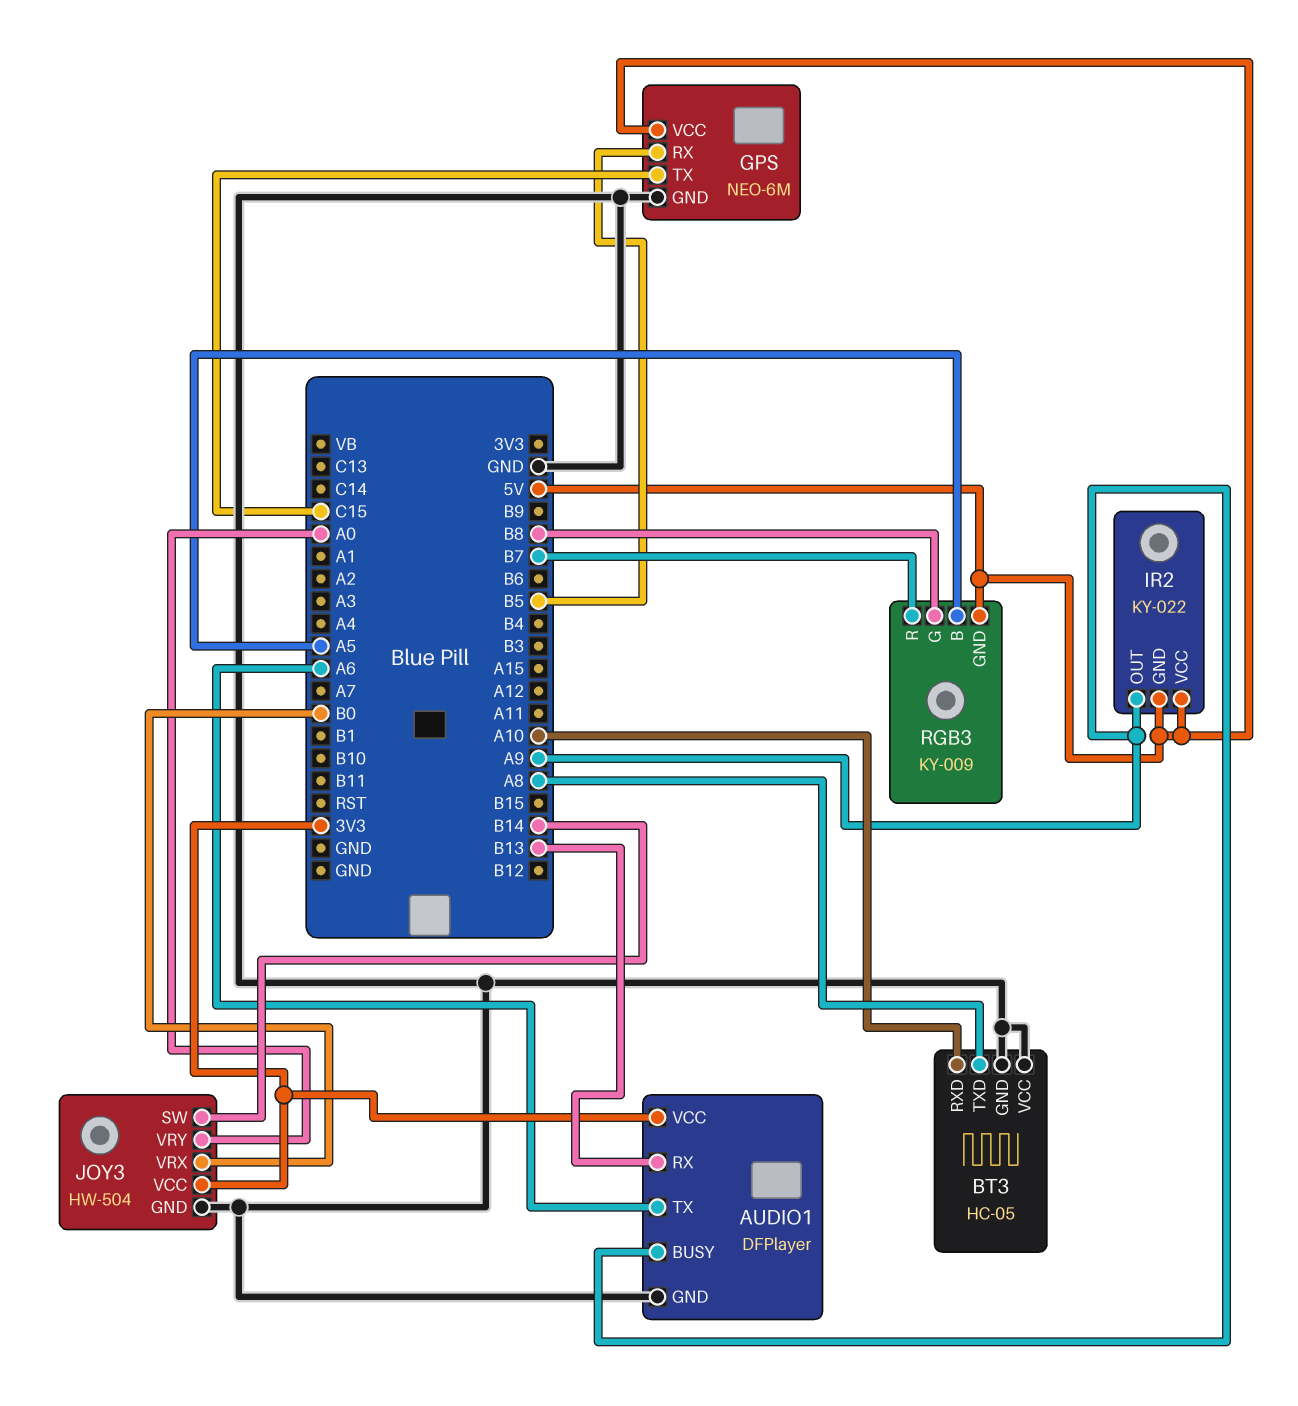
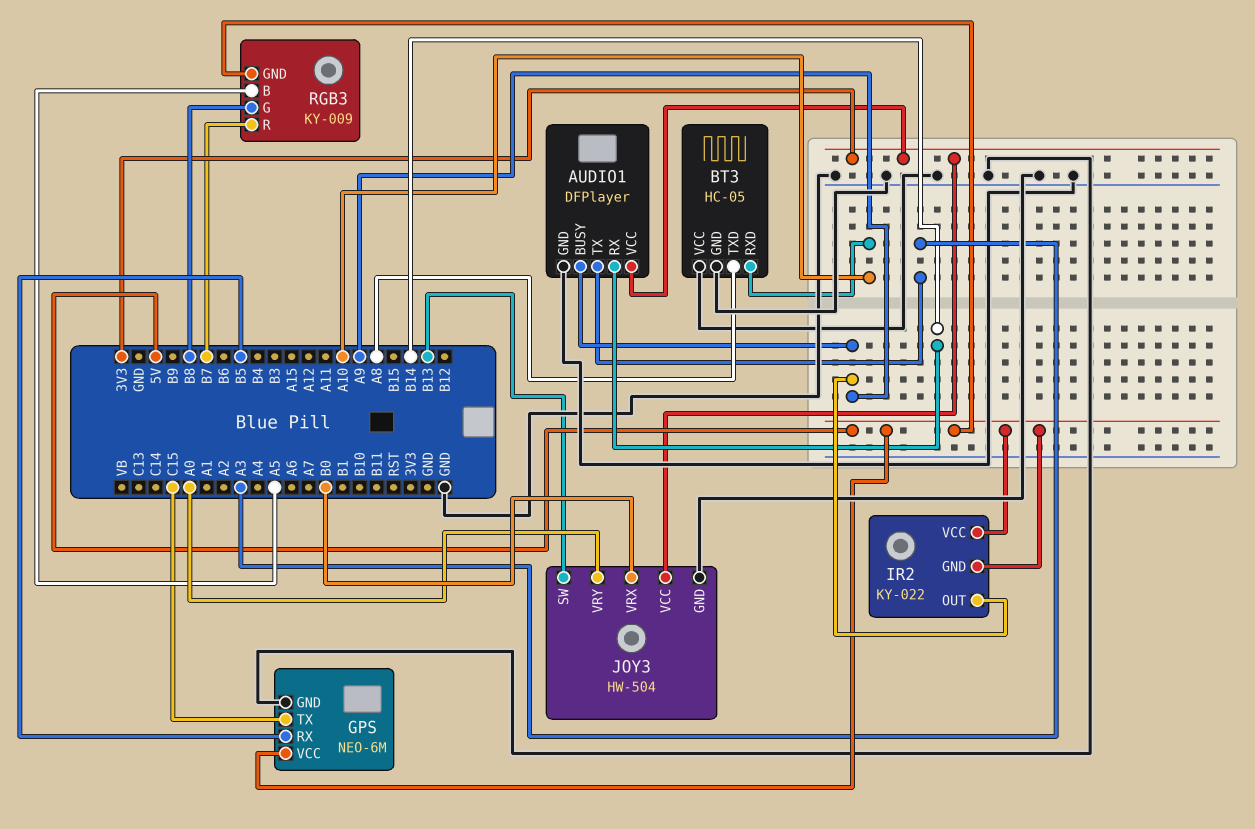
AUDIO1 pin RX: B13 -> B14
AUDIO1 pin TX: A6 -> A3
JOY3 pin SW: B14 -> B13

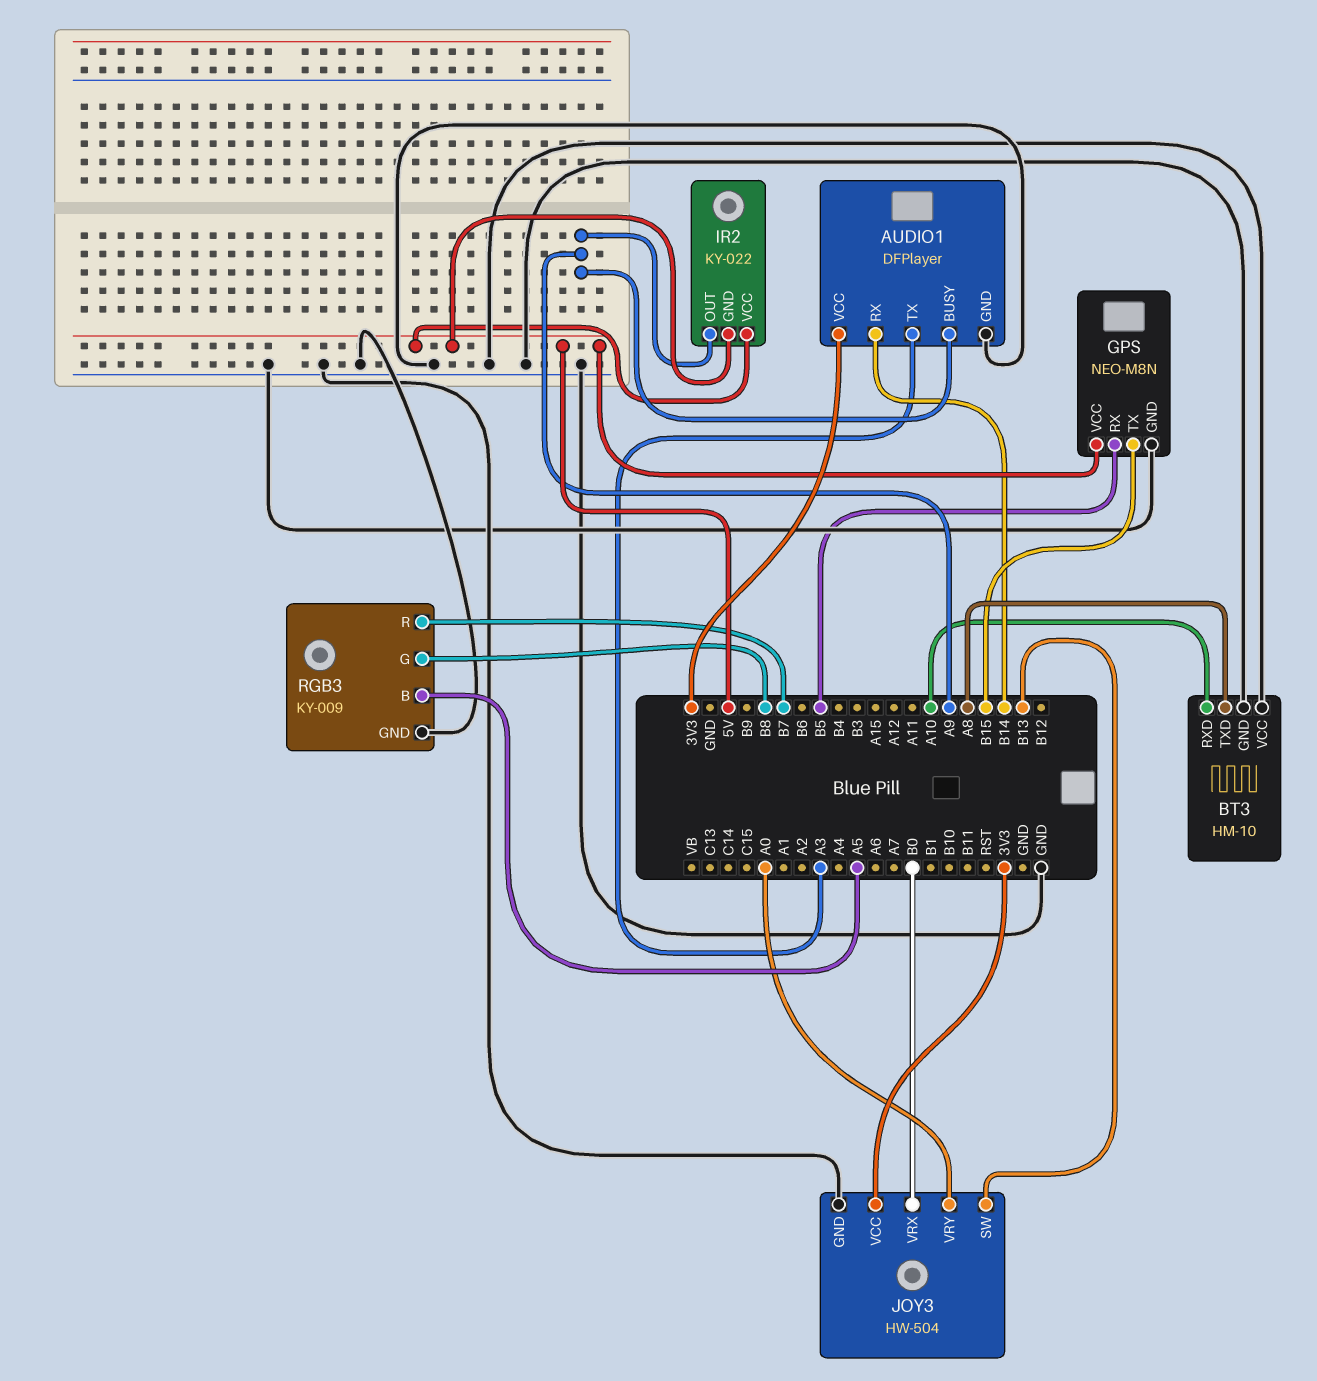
BT3: HC-05 -> HM-10
GPS: NEO-6M -> NEO-M8N
GPS pin TX: C15 -> B15
RGB3 pin GND: 5V -> GND

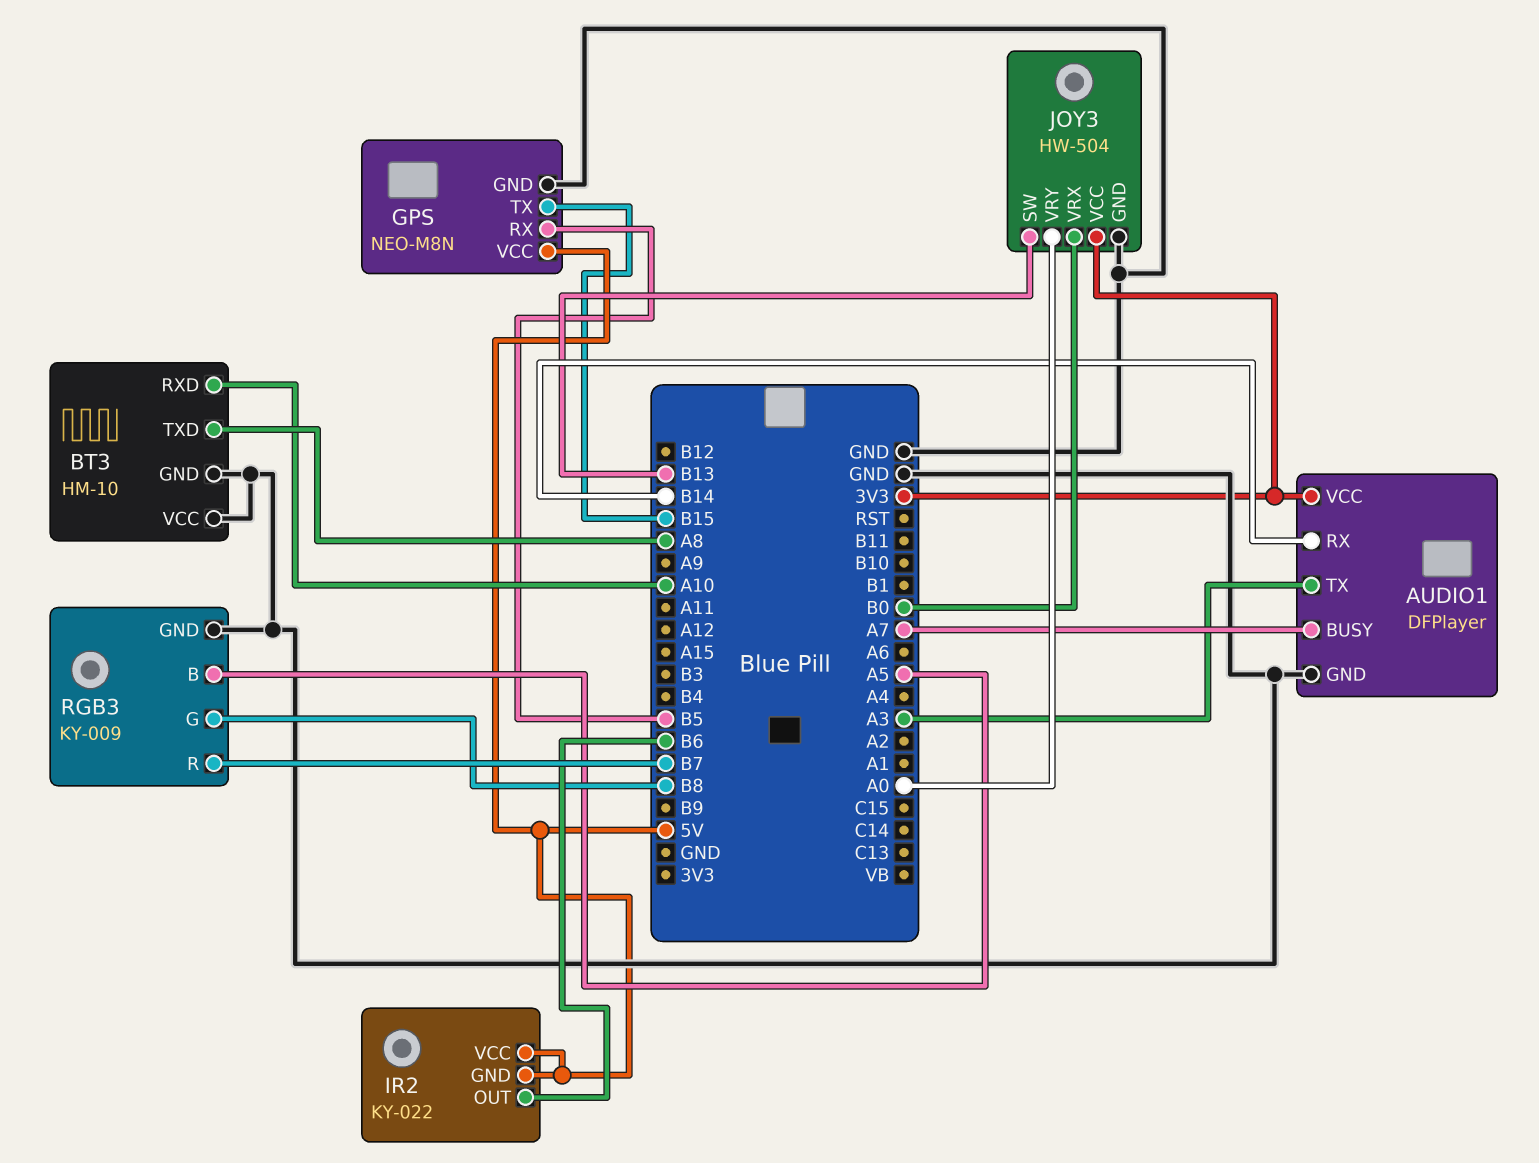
AUDIO1 pin BUSY: A9 -> A7
IR2 pin OUT: A9 -> B6

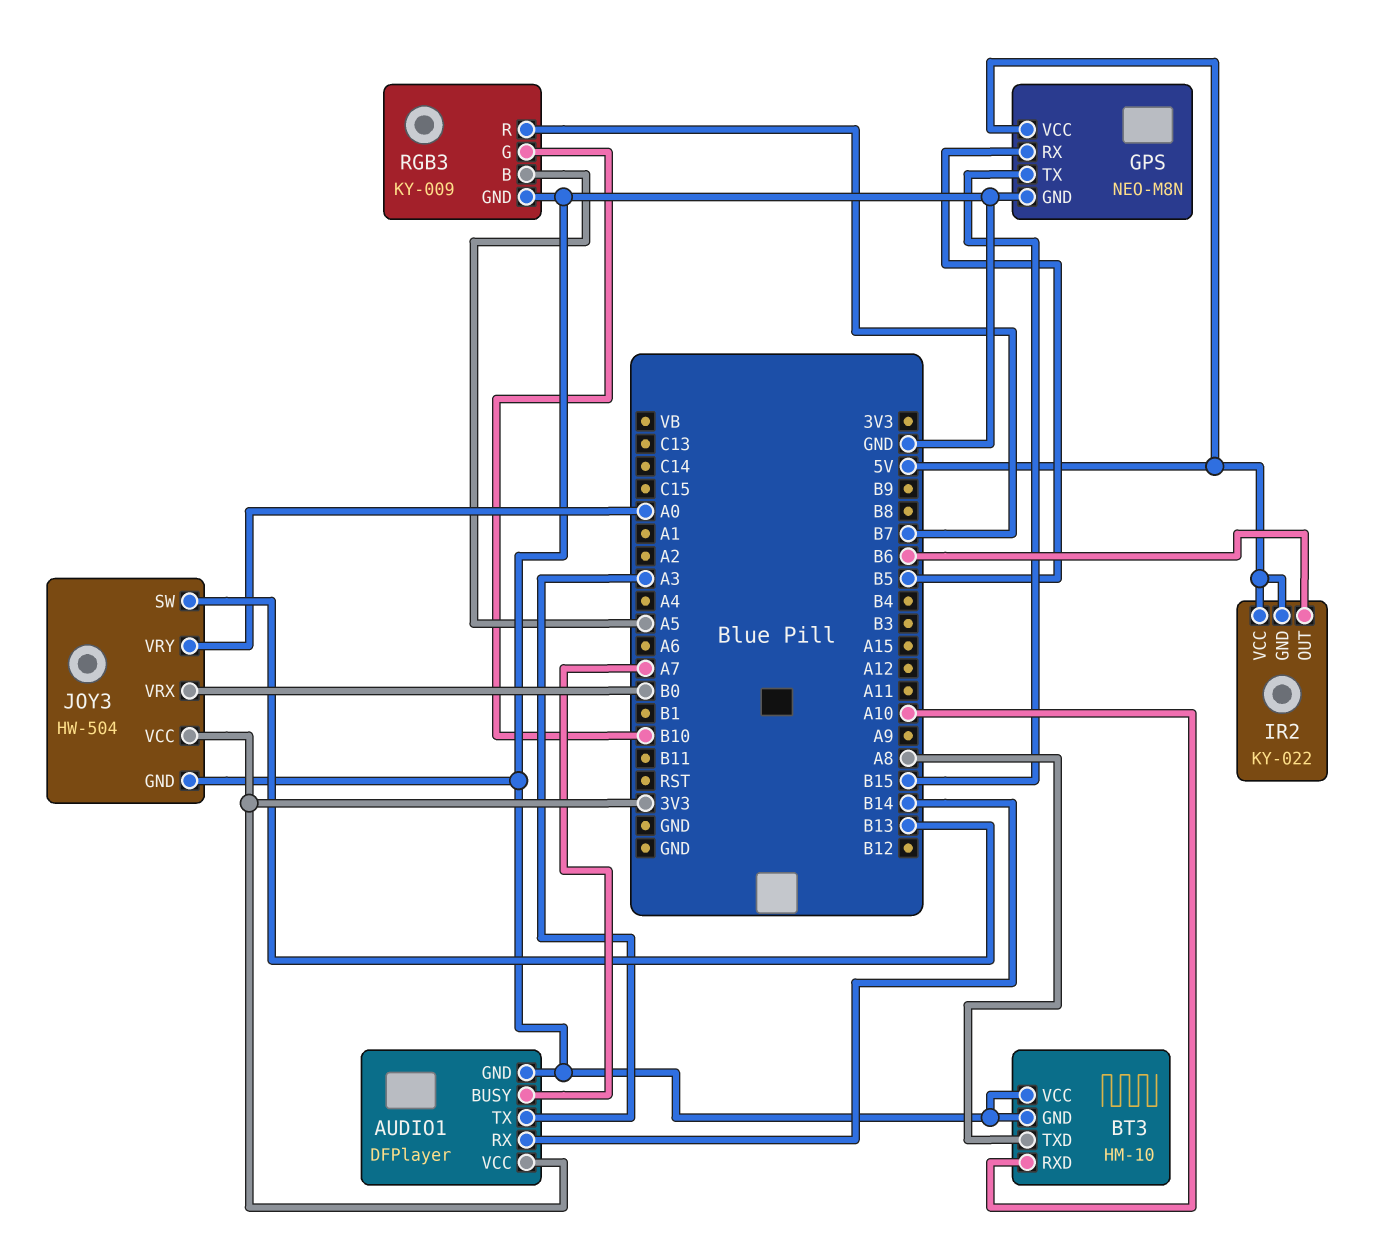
RGB3 pin G: B8 -> B10

